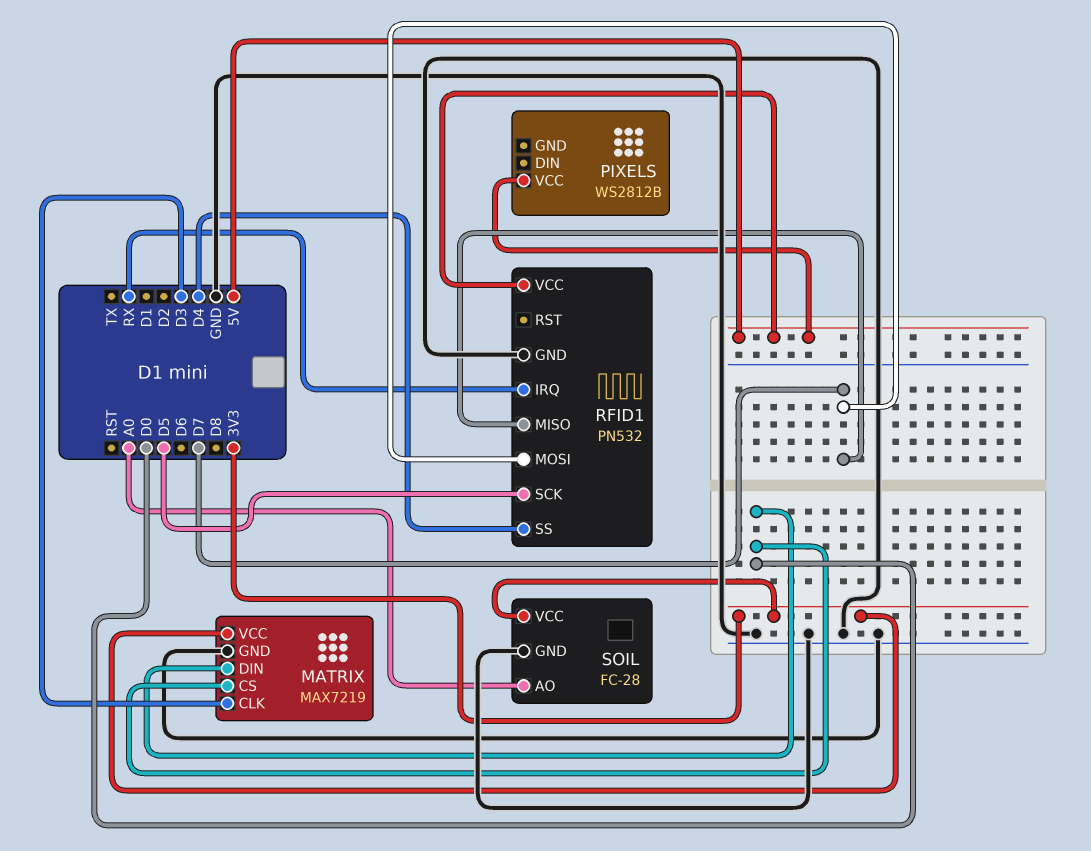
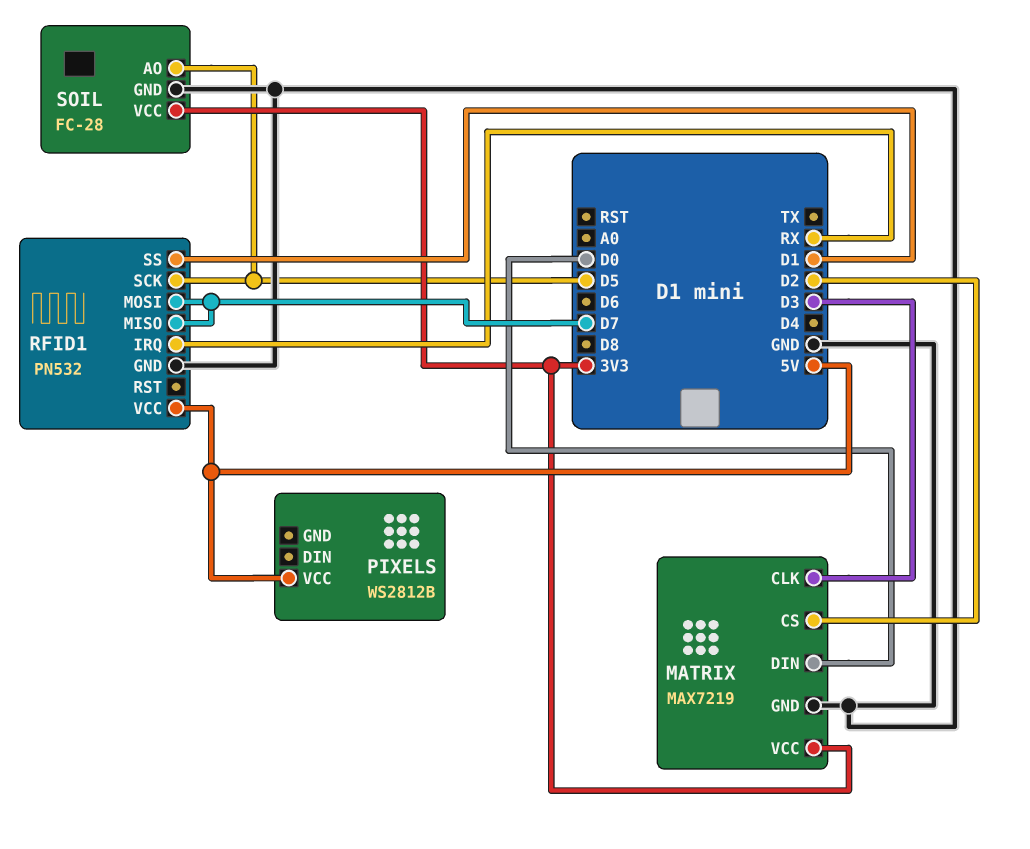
MATRIX pin CS: D0 -> D2
RFID1 pin SS: D4 -> D1
SOIL pin AO: A0 -> D5

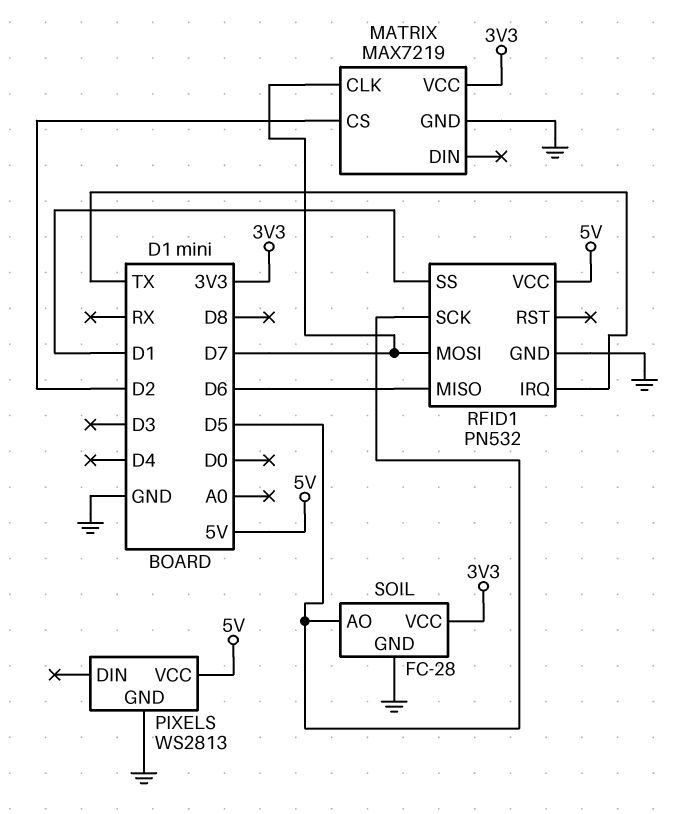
MATRIX pin CLK: D3 -> D7
MATRIX pin DIN: D0 -> none
PIXELS: WS2812B -> WS2813
PIXELS pin GND: none -> GND
RFID1 pin IRQ: RX -> TX
RFID1 pin MISO: D7 -> D6

